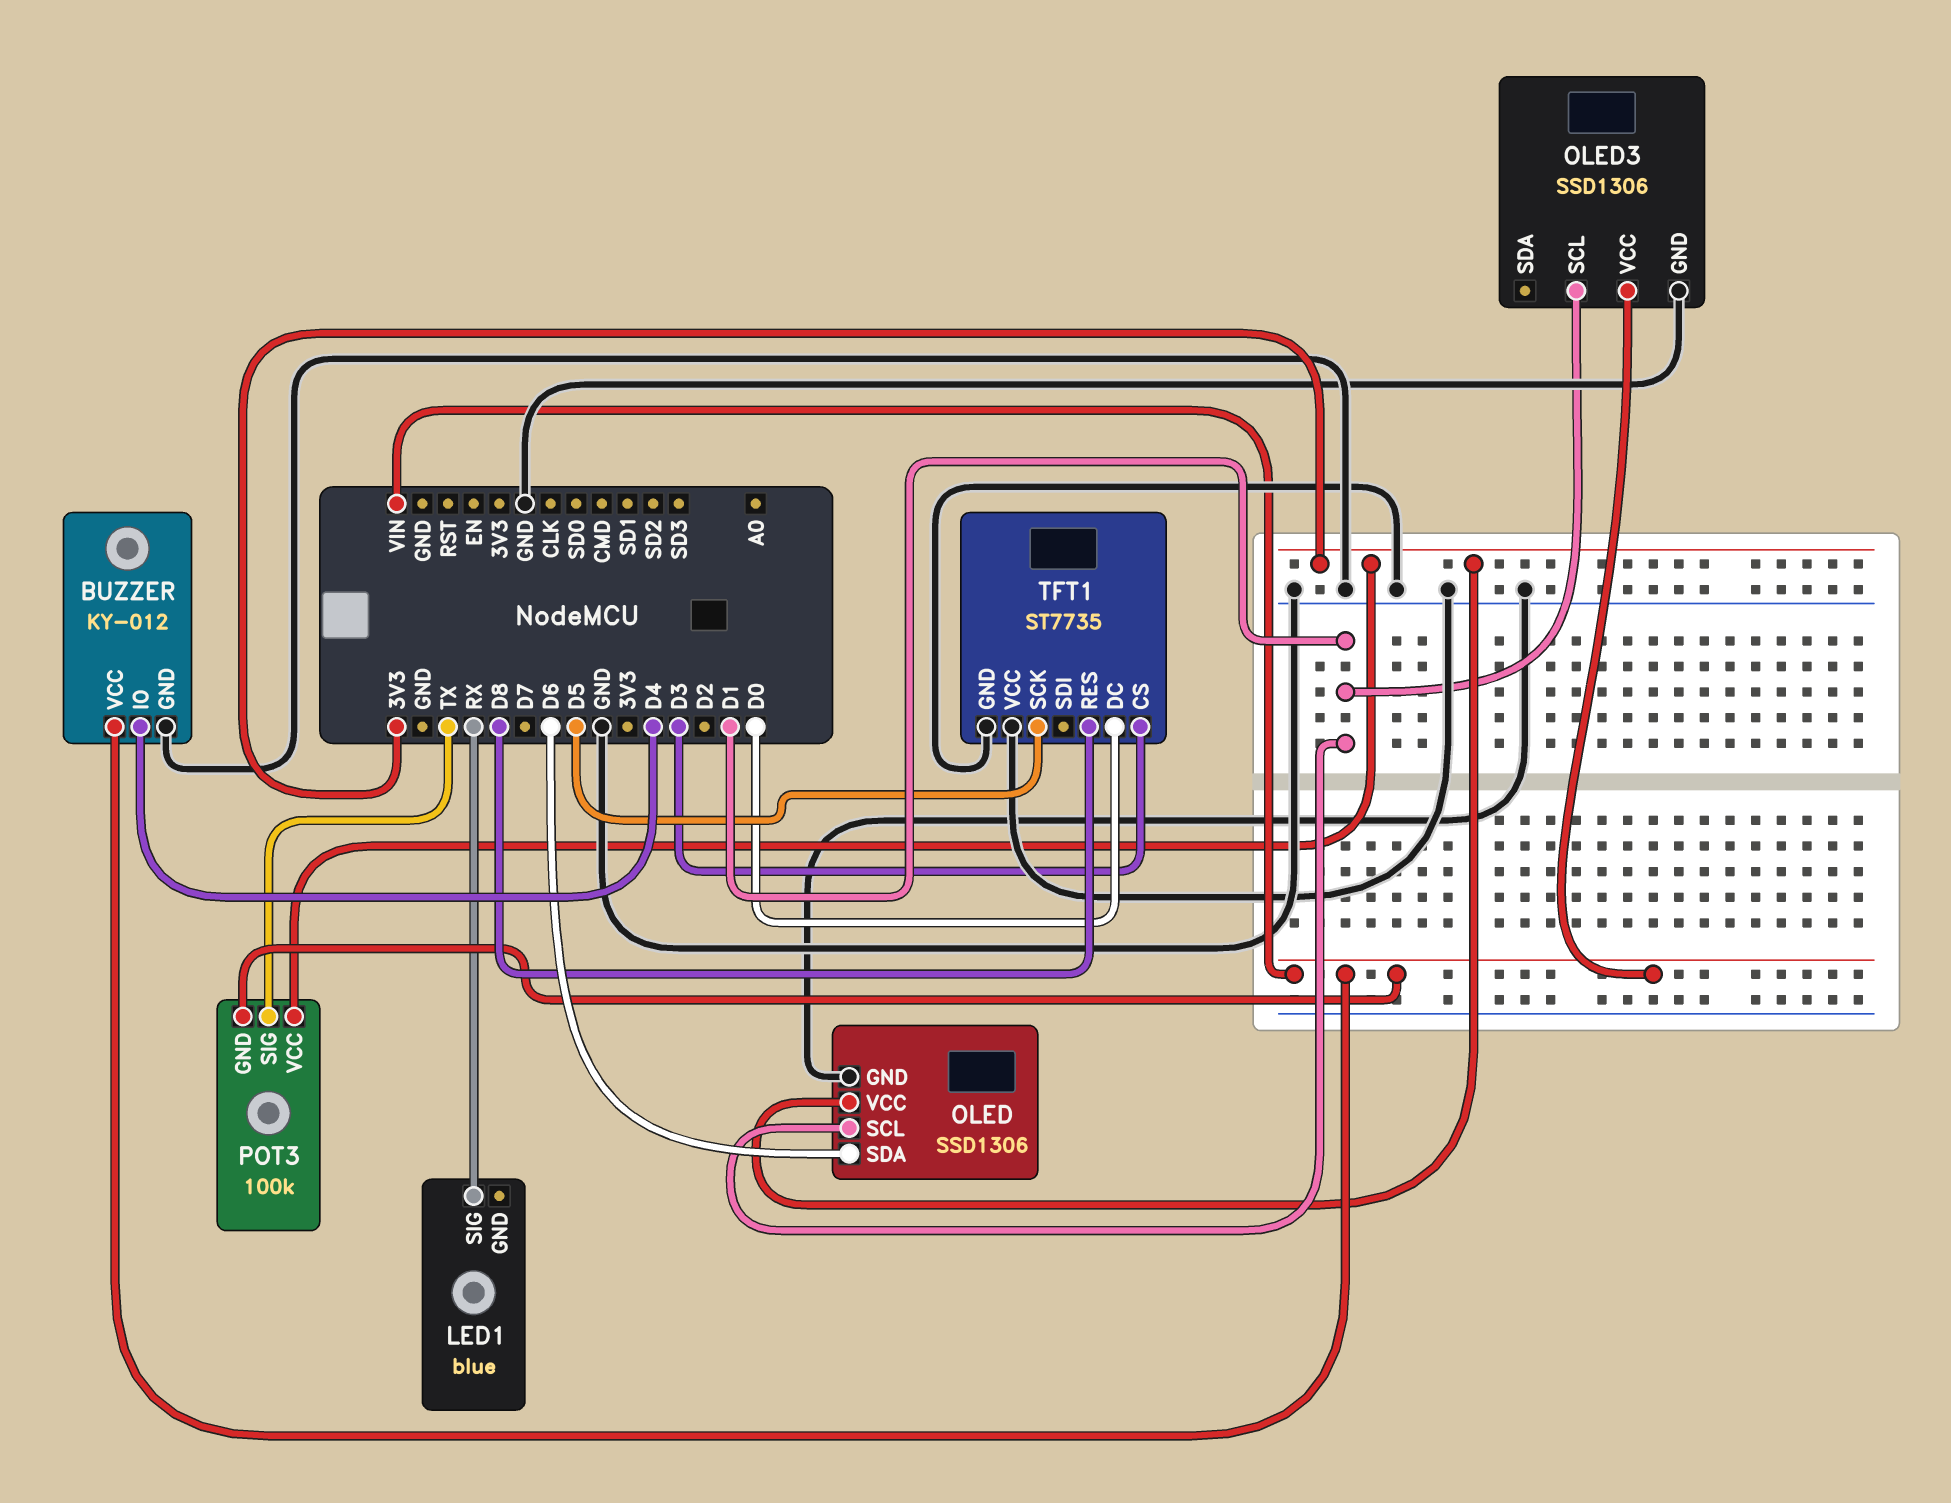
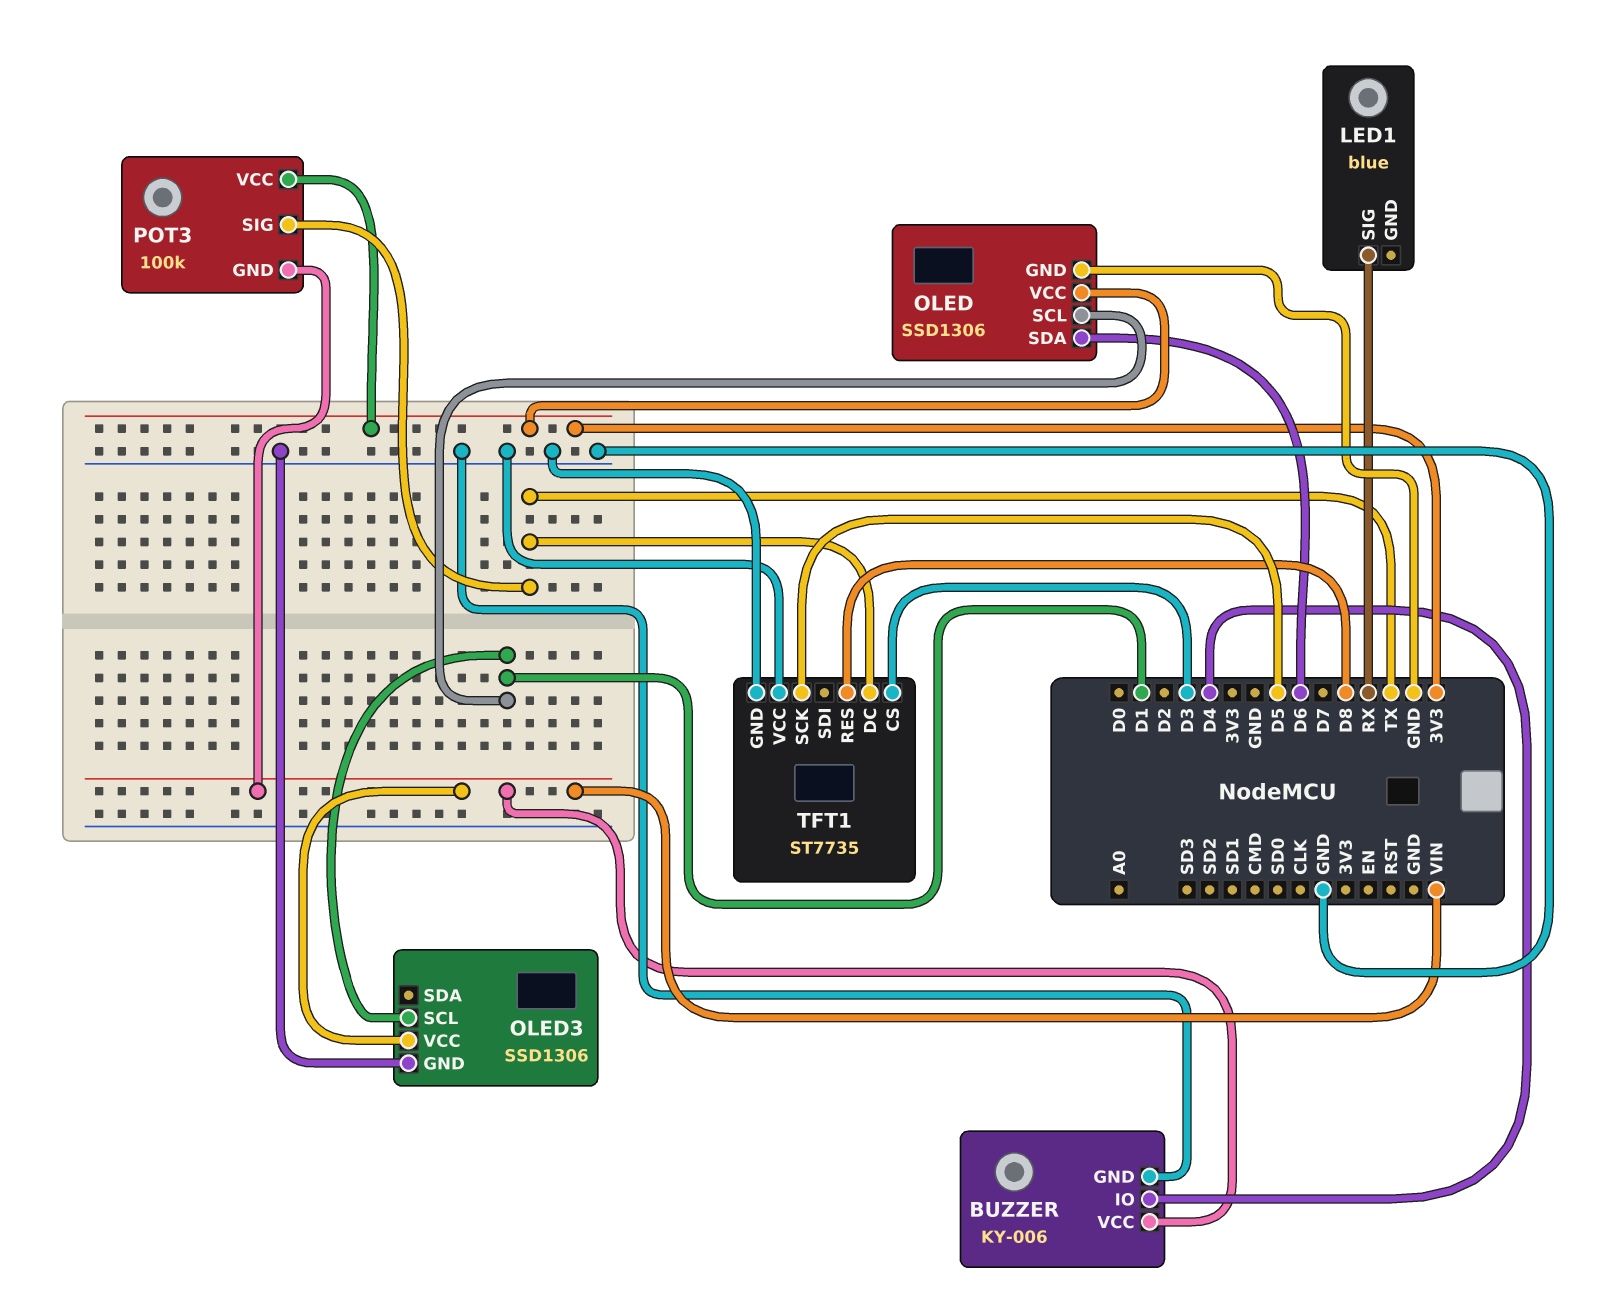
BUZZER: KY-012 -> KY-006
TFT1 pin DC: D0 -> TX

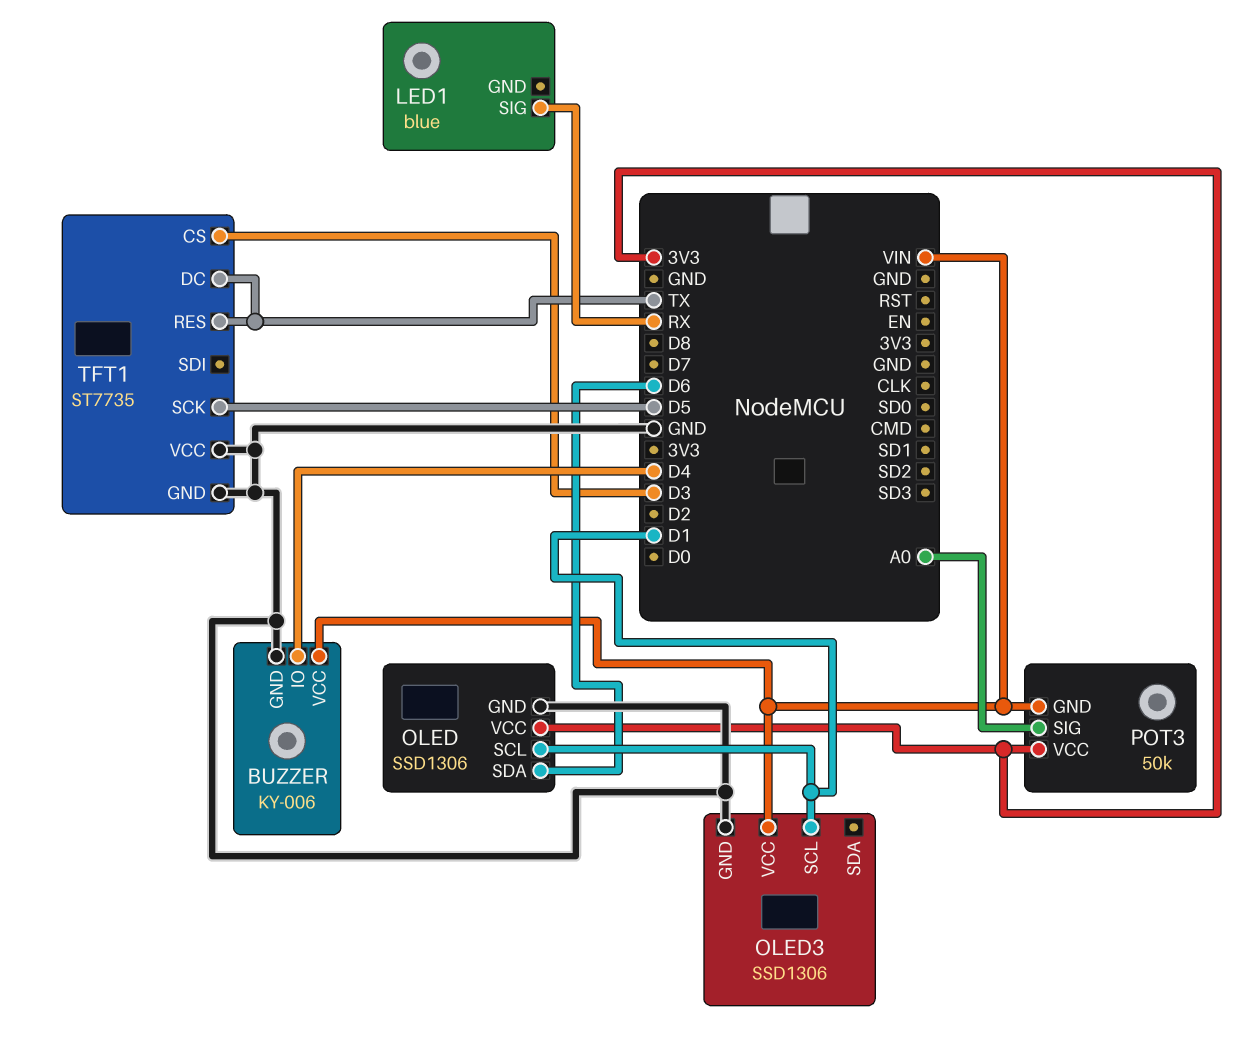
POT3: 100k -> 50k
POT3 pin SIG: TX -> A0
TFT1 pin RES: D8 -> TX

